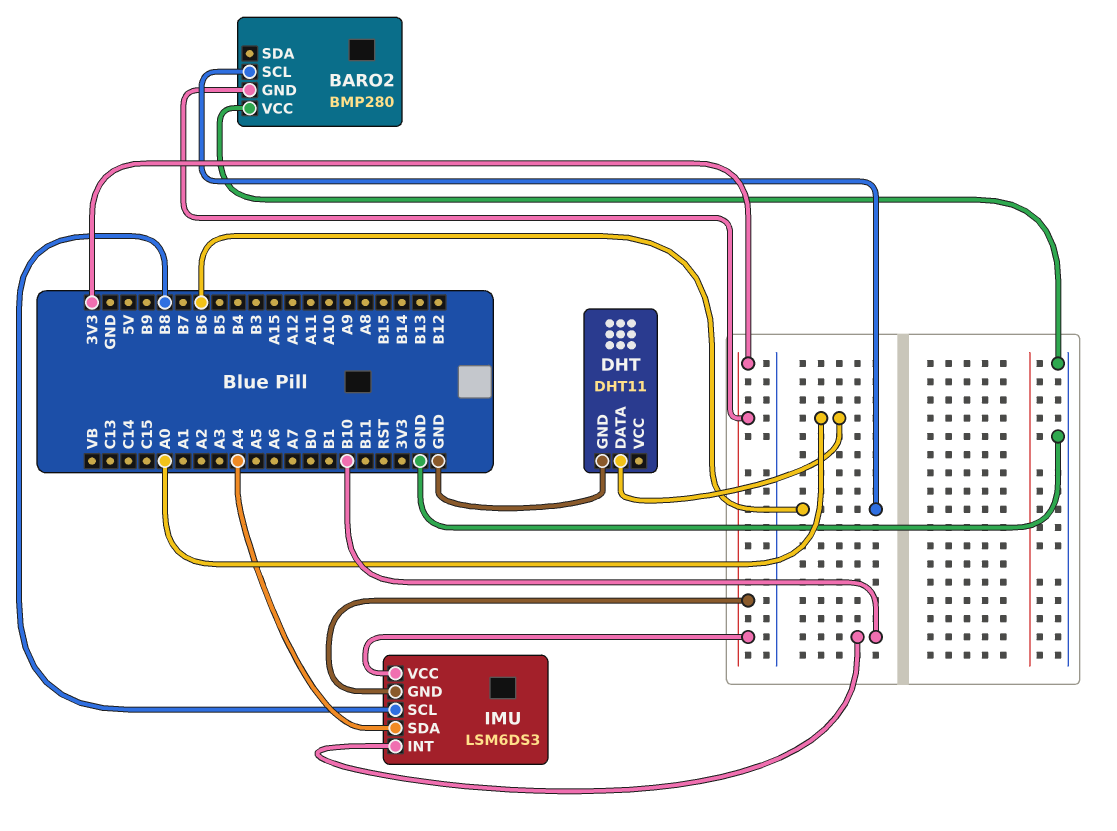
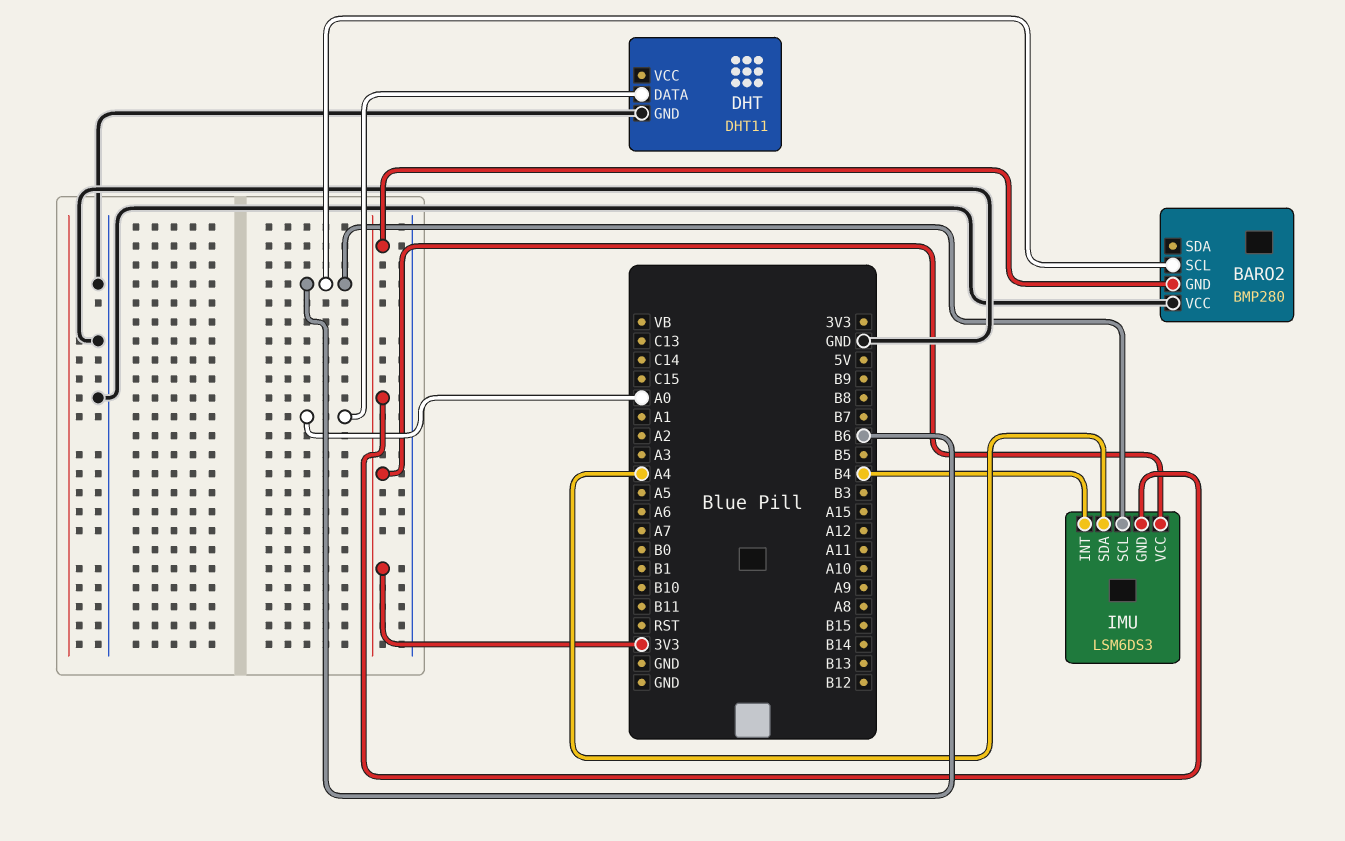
IMU pin INT: B10 -> B4
IMU pin SCL: B8 -> B6

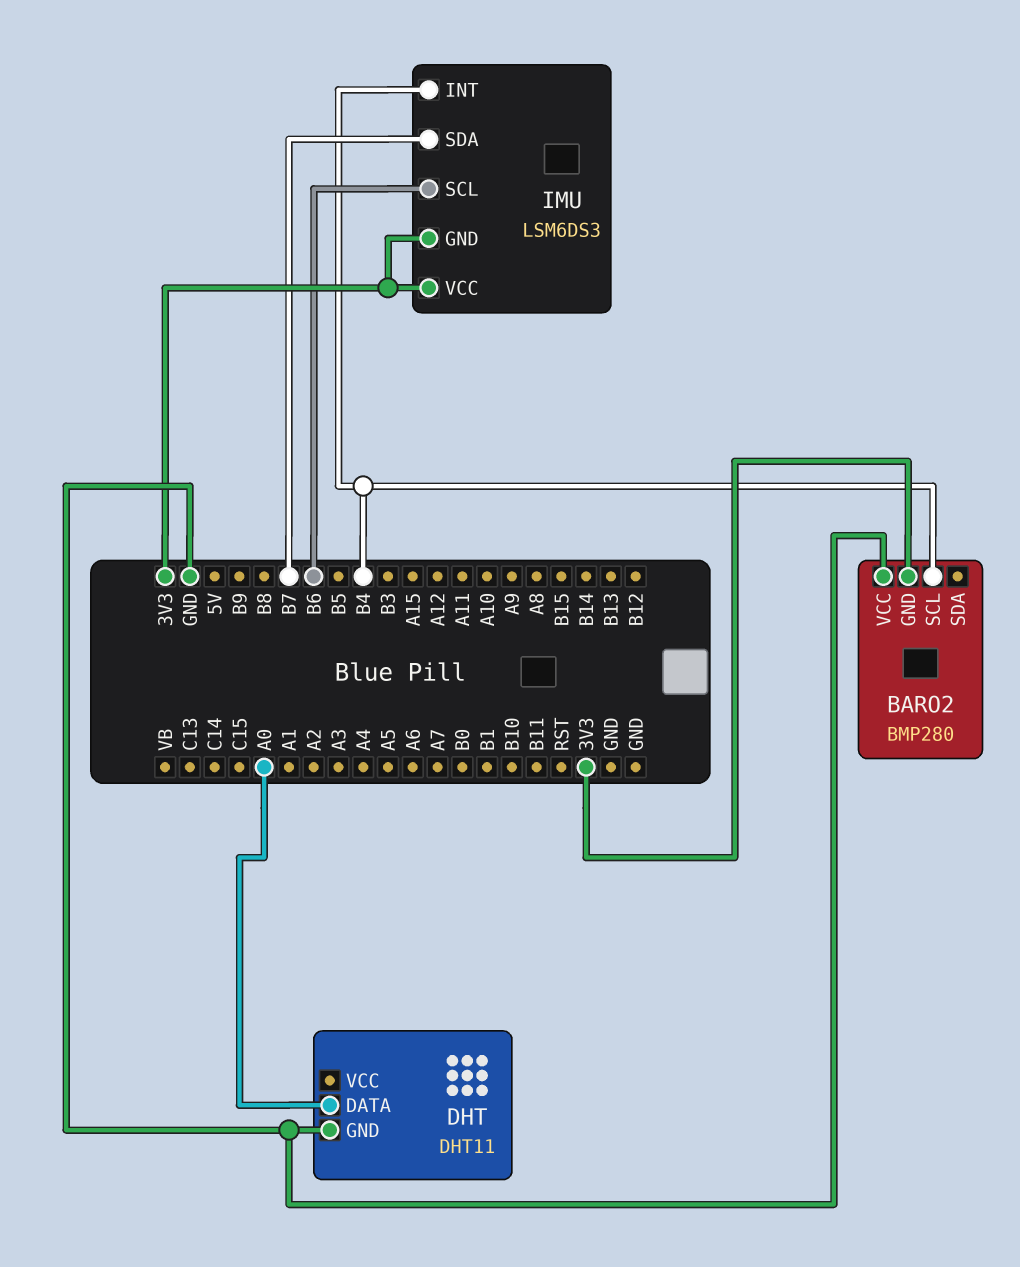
BARO2 pin SCL: B6 -> B4
IMU pin SDA: A4 -> B7

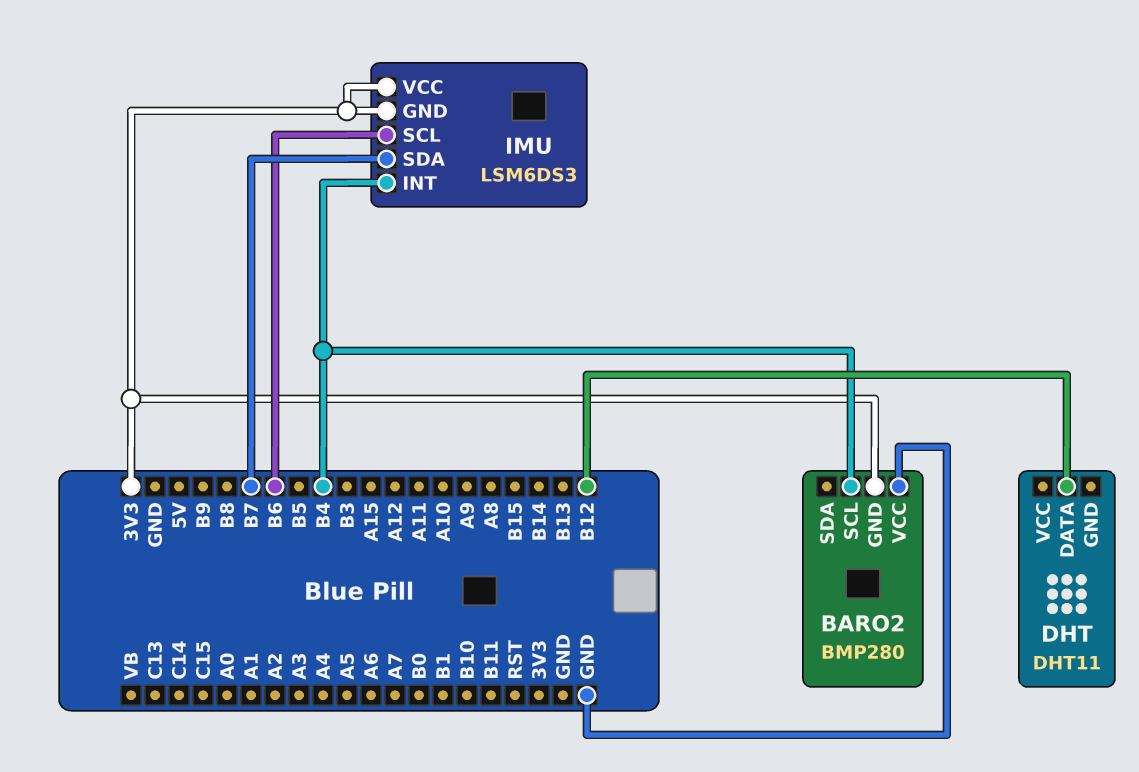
DHT pin DATA: A0 -> B12
DHT pin GND: GND -> none

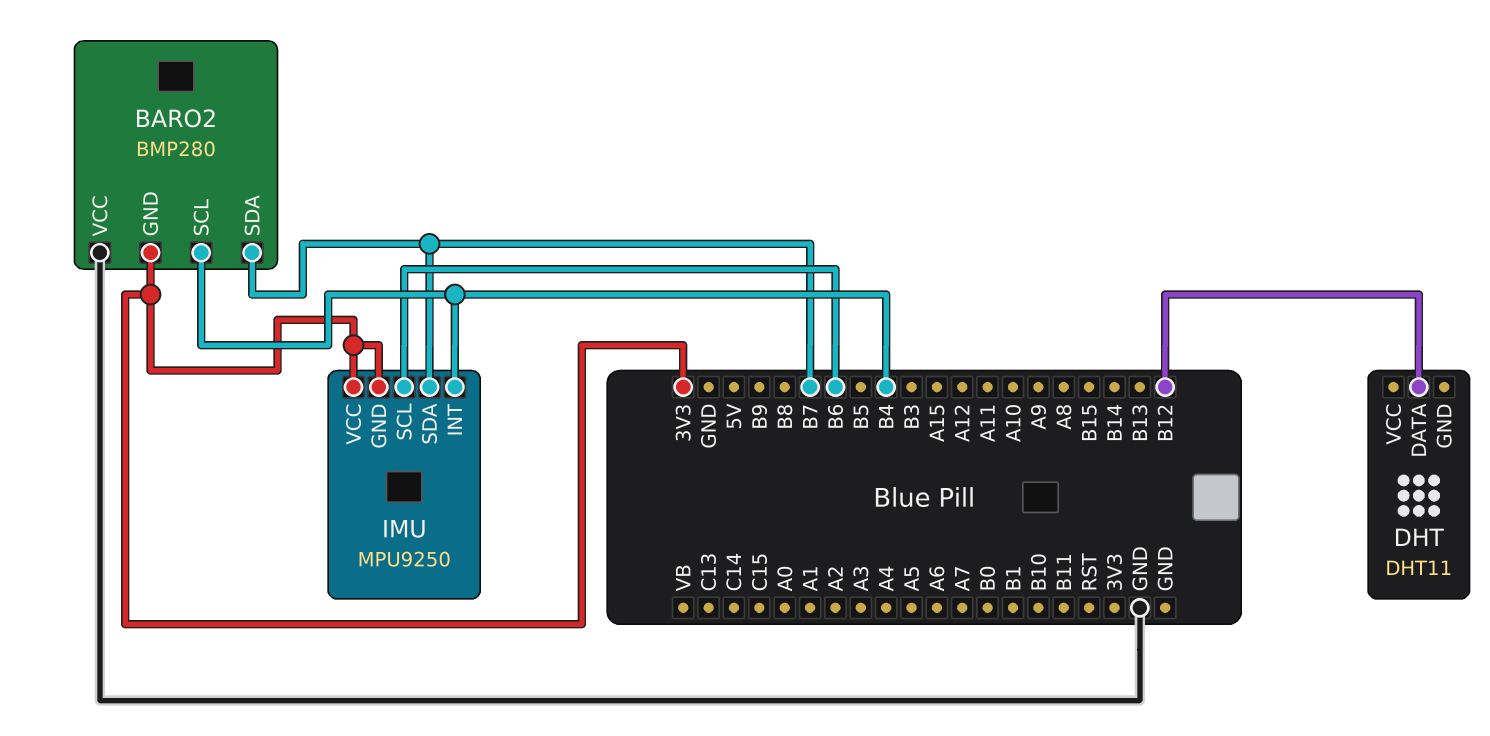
BARO2 pin SDA: none -> B7
IMU: LSM6DS3 -> MPU9250

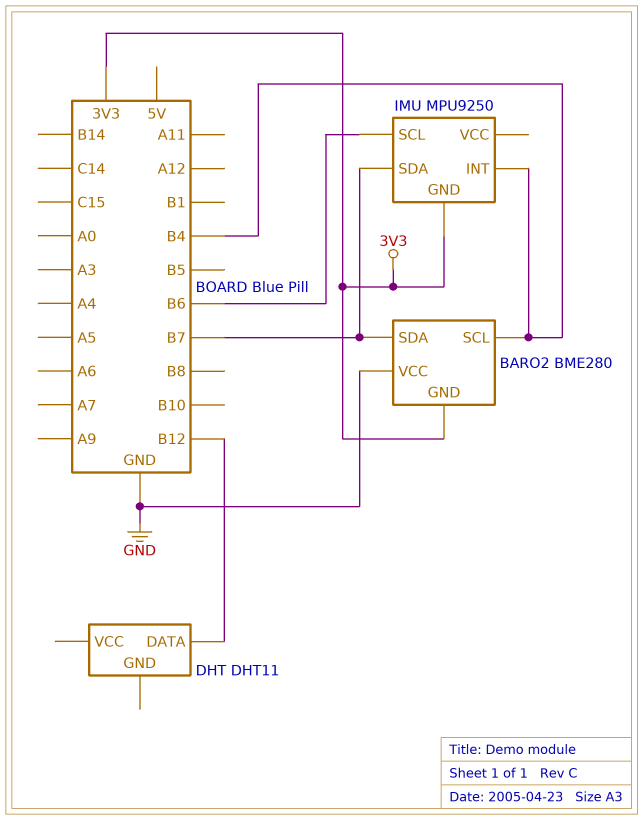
BARO2: BMP280 -> BME280
IMU pin VCC: 3V3 -> none

